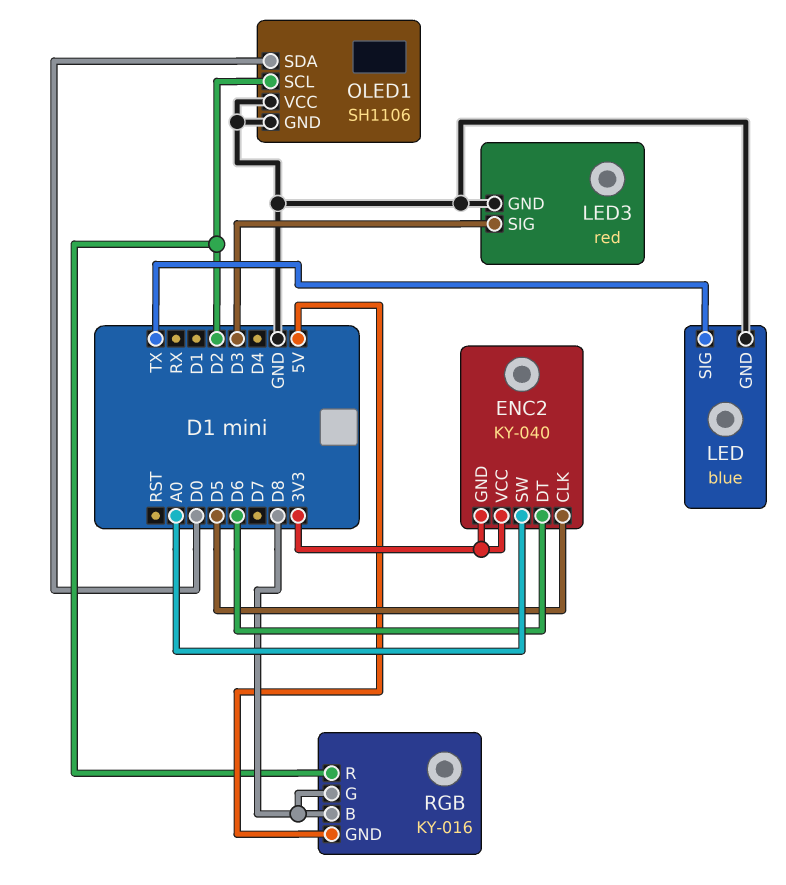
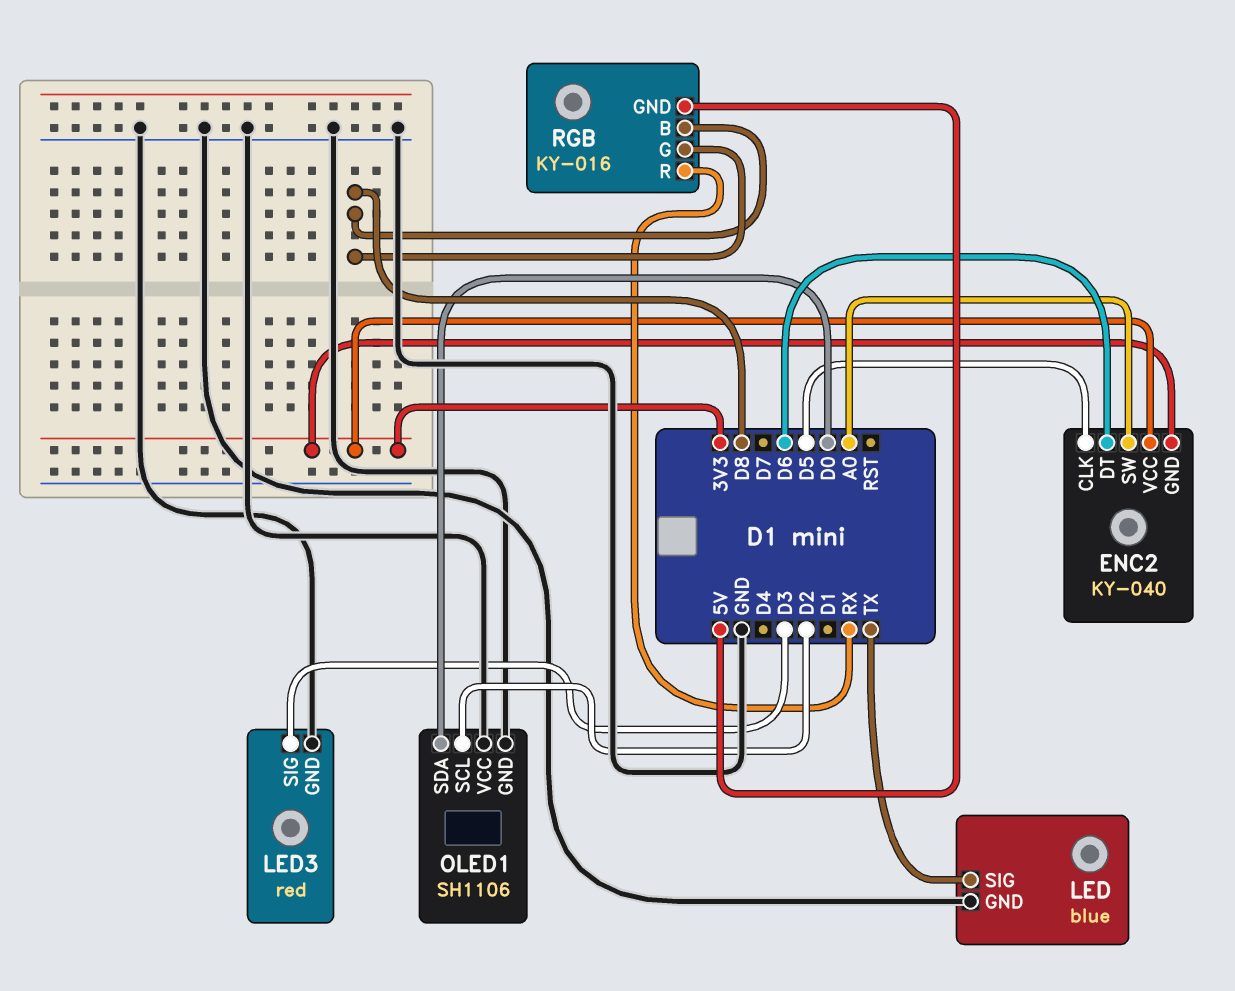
RGB pin R: D2 -> RX

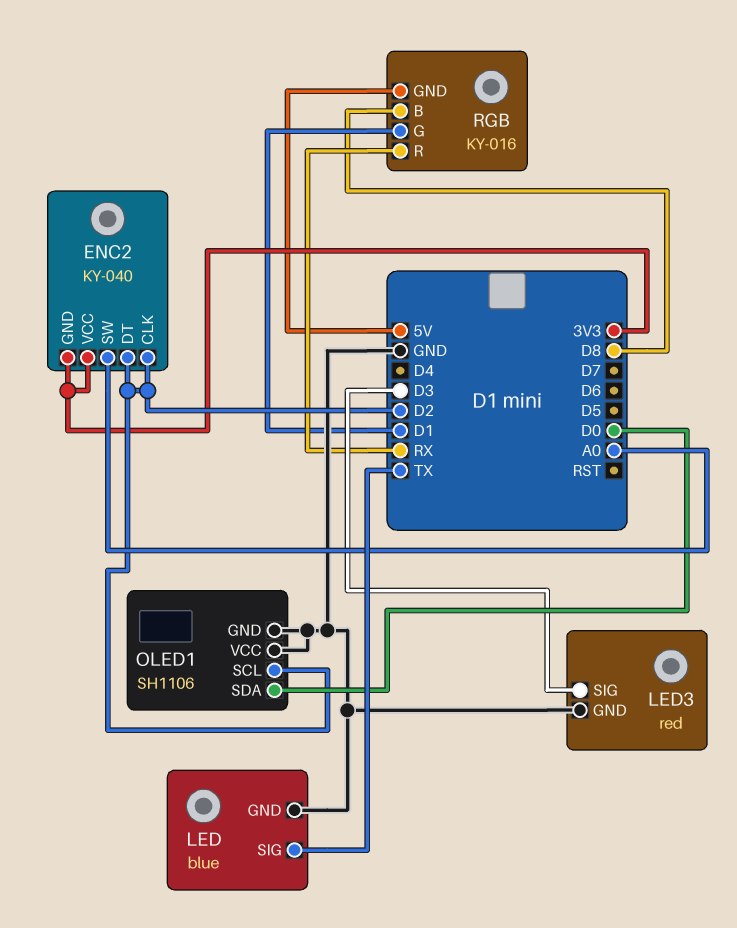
ENC2 pin CLK: D5 -> D2
ENC2 pin DT: D6 -> D2
RGB pin G: D8 -> D1

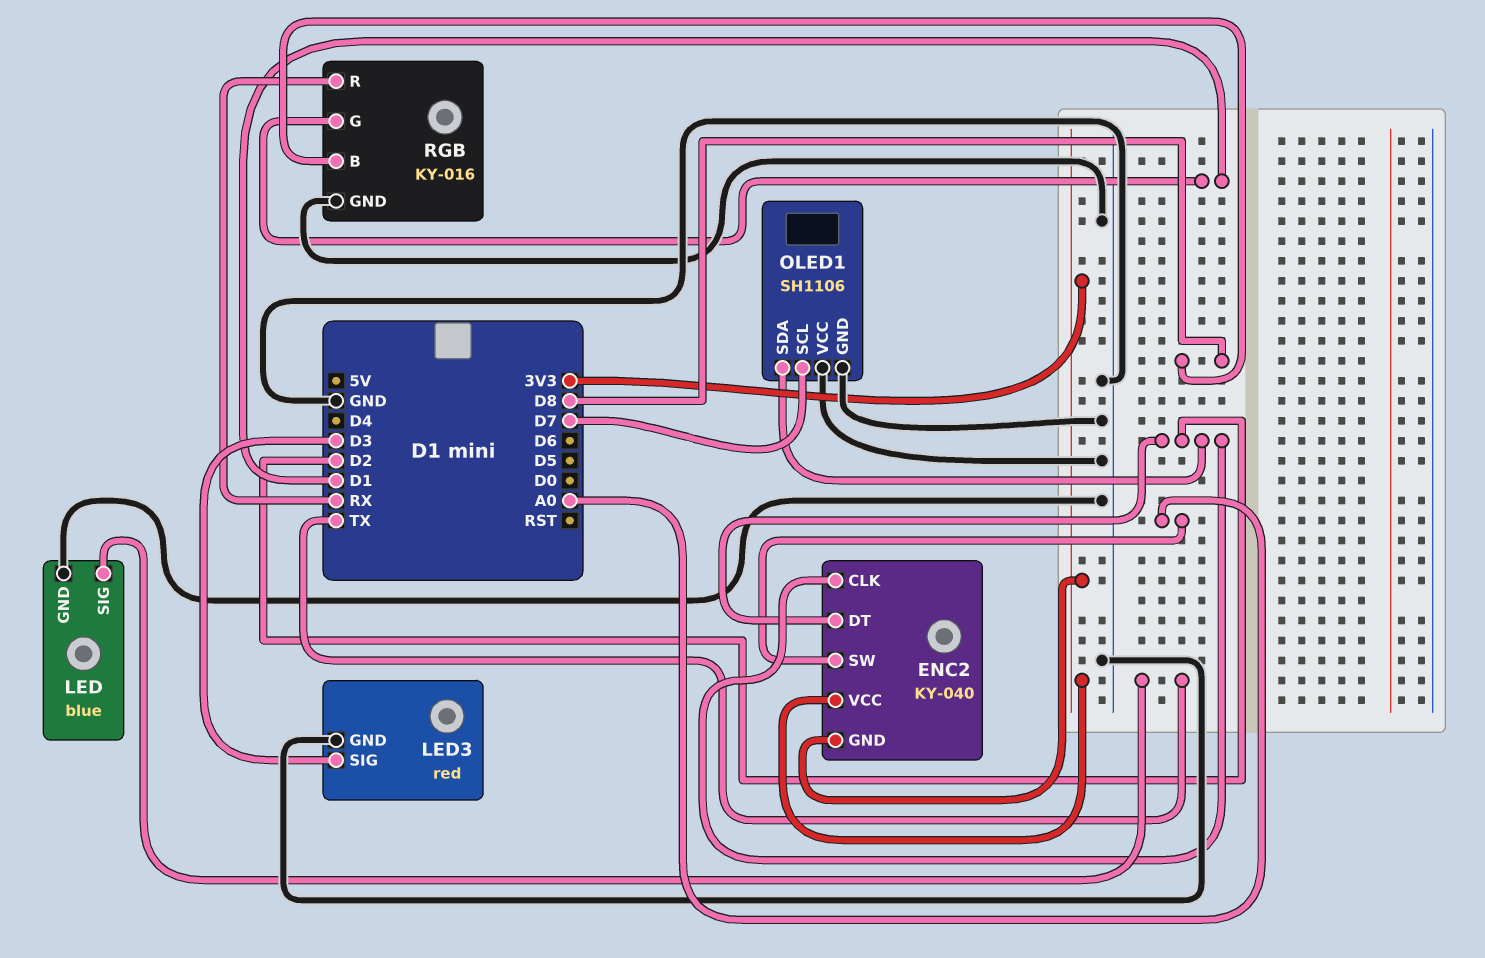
OLED1 pin SCL: D2 -> D7
OLED1 pin SDA: D0 -> D2
RGB pin GND: 5V -> GND

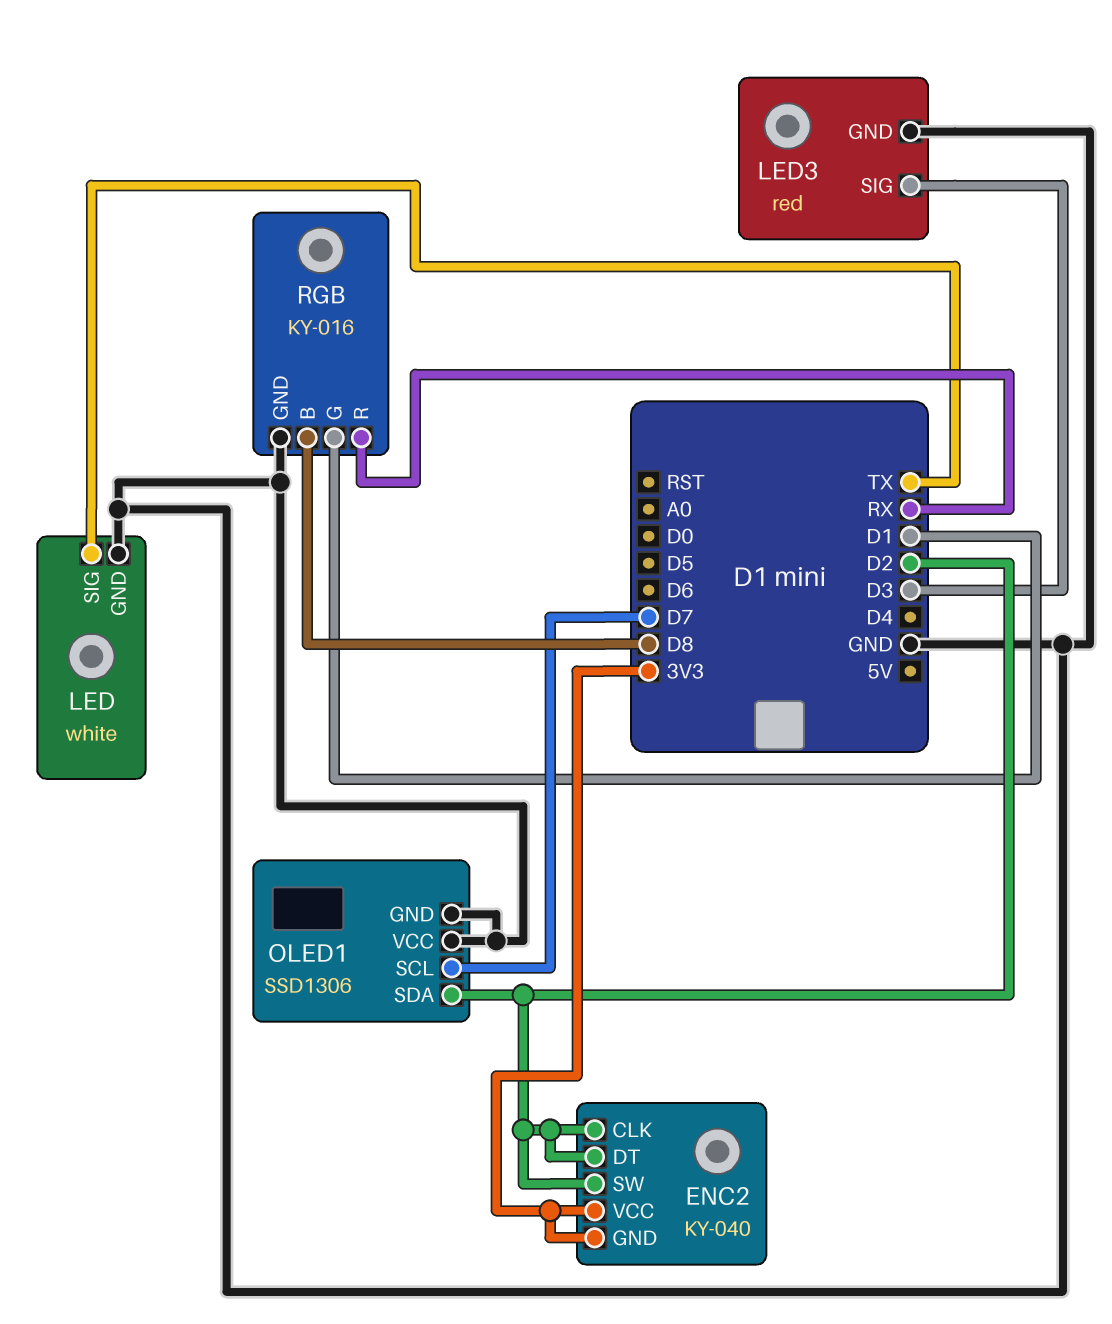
ENC2 pin SW: A0 -> D2
LED: blue -> white
OLED1: SH1106 -> SSD1306

